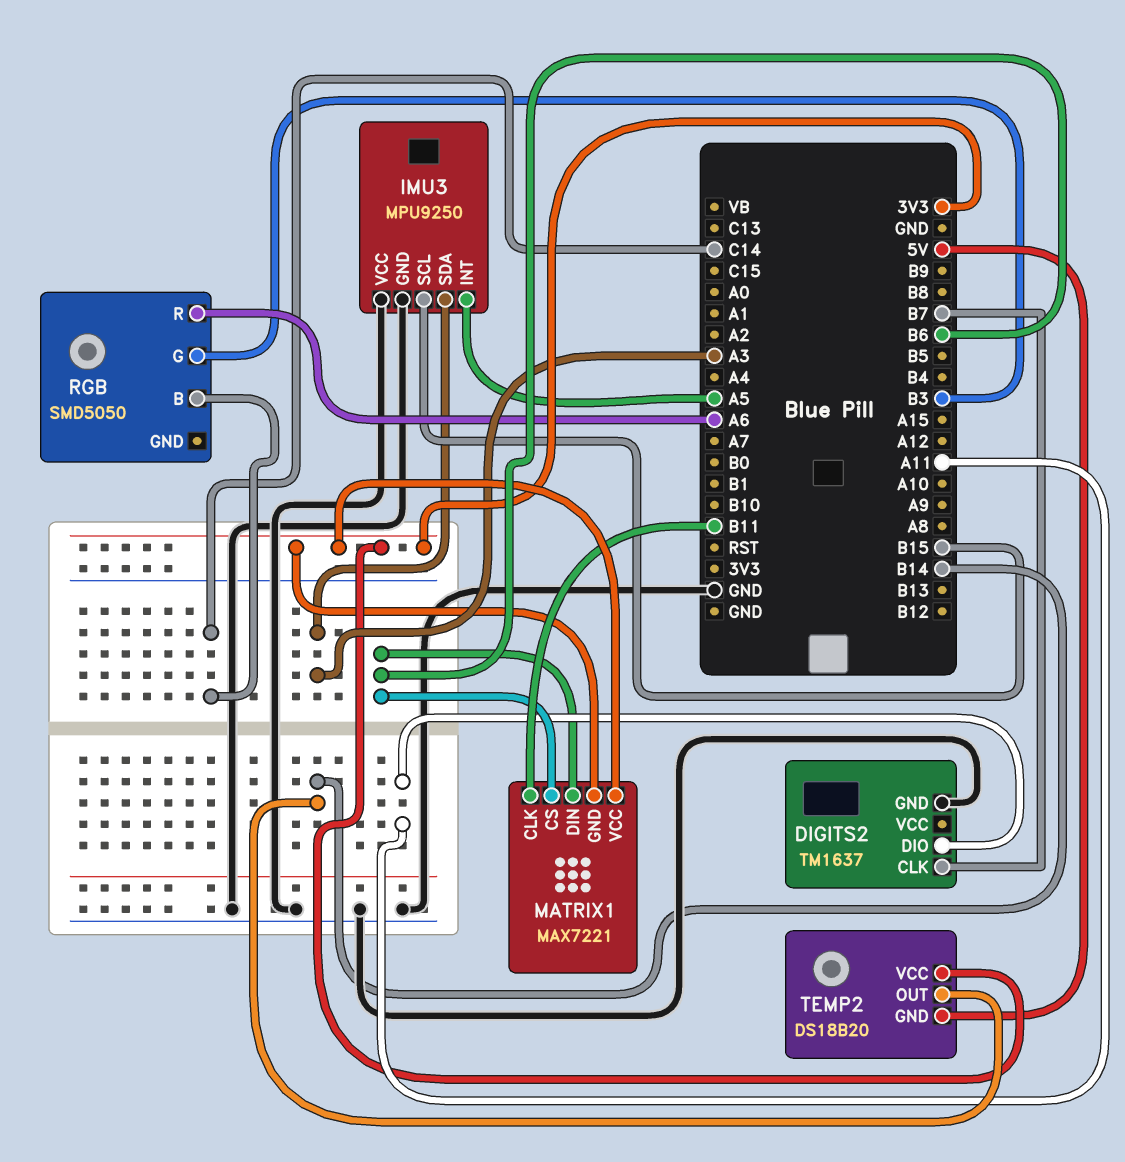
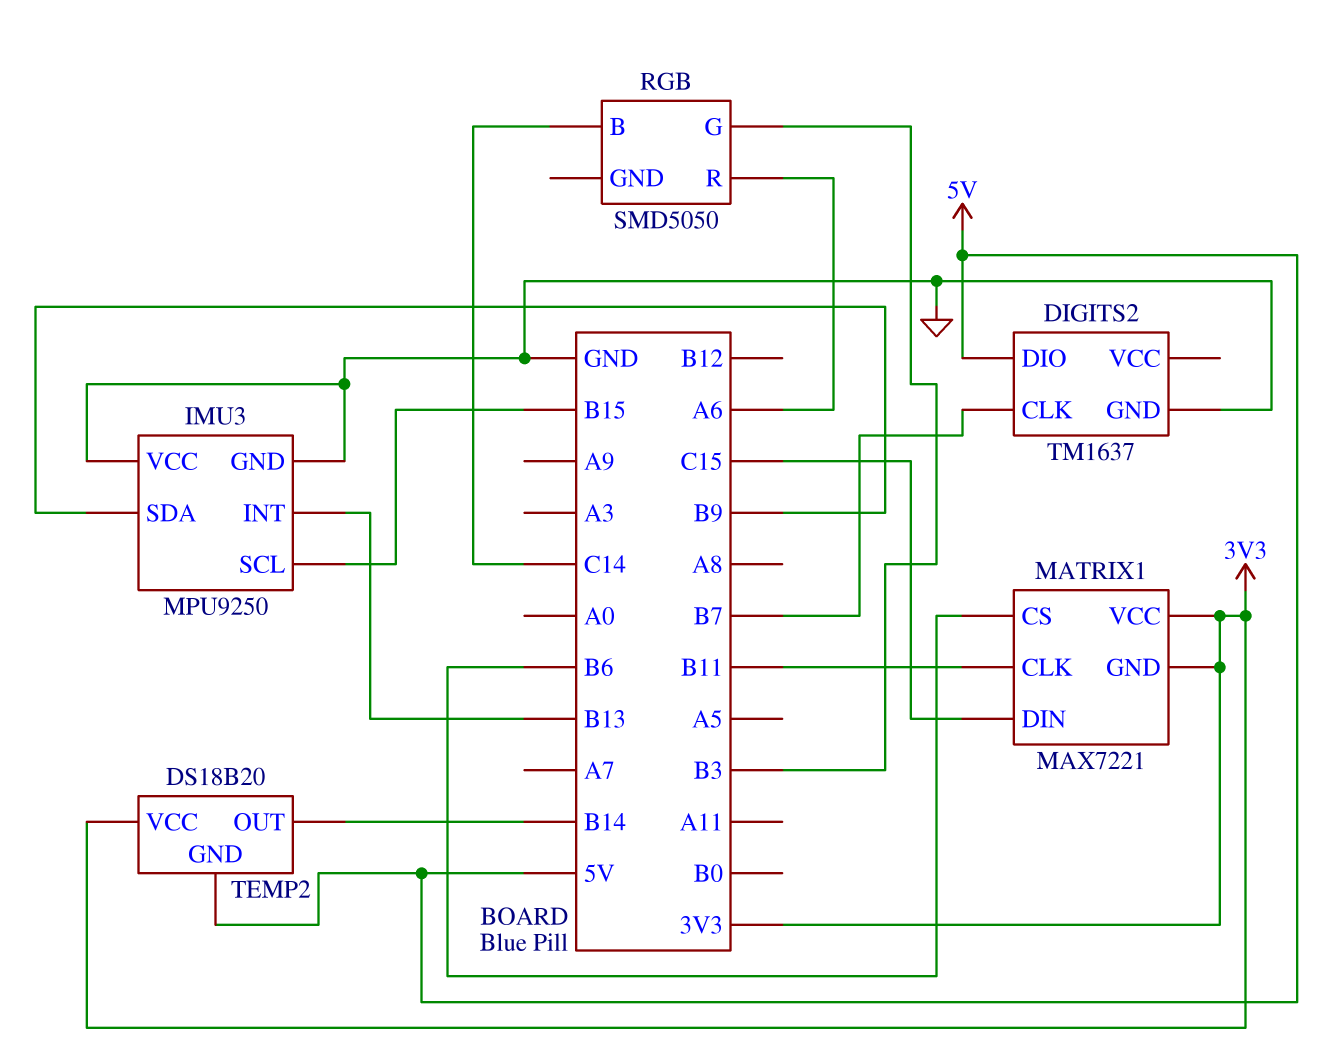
DIGITS2 pin DIO: A11 -> 5V
IMU3 pin INT: A5 -> B13
IMU3 pin SDA: A3 -> B9
MATRIX1 pin DIN: B6 -> C15

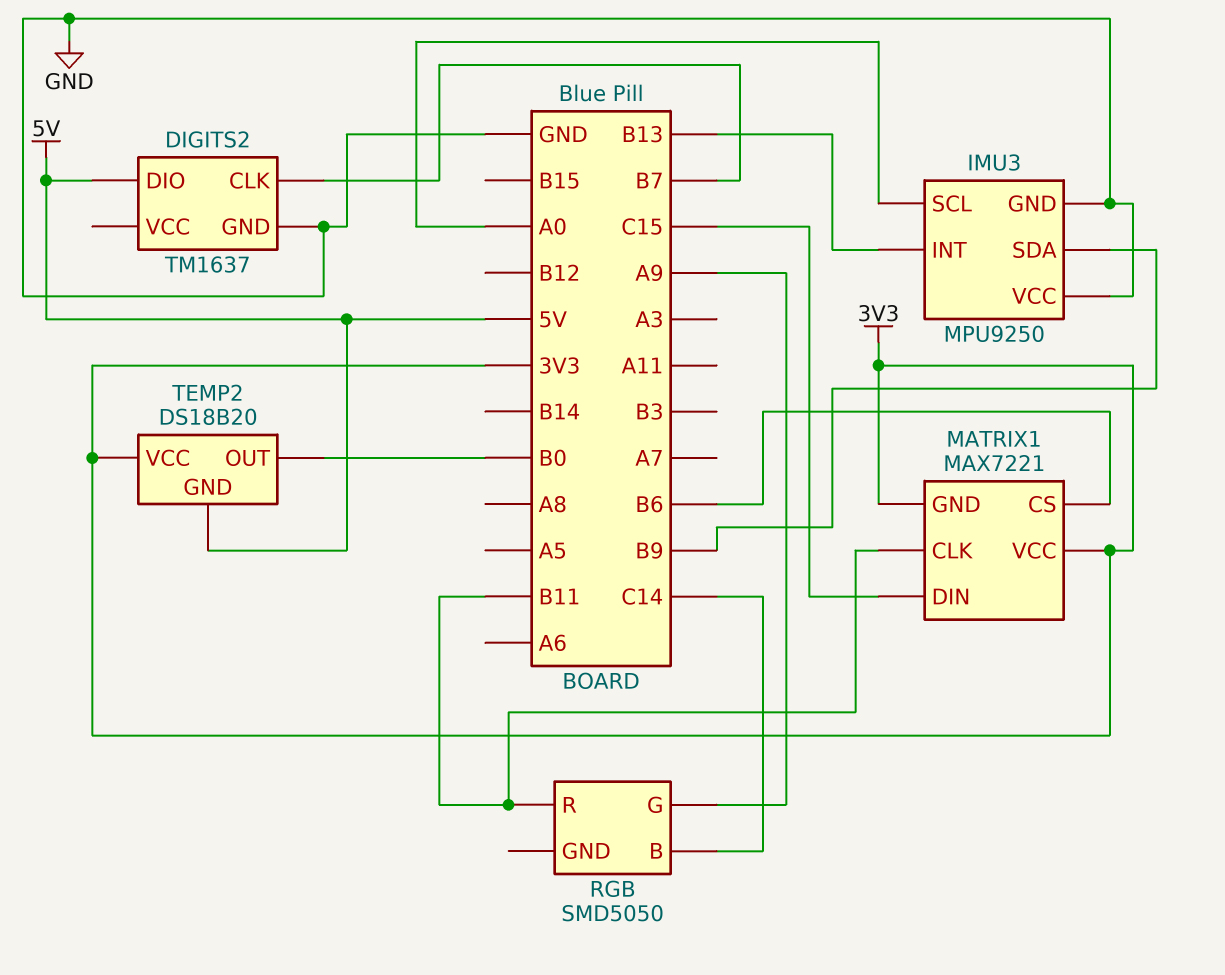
IMU3 pin SCL: B15 -> A0
RGB pin G: B3 -> A9
RGB pin R: A6 -> B11
TEMP2 pin OUT: B14 -> B0

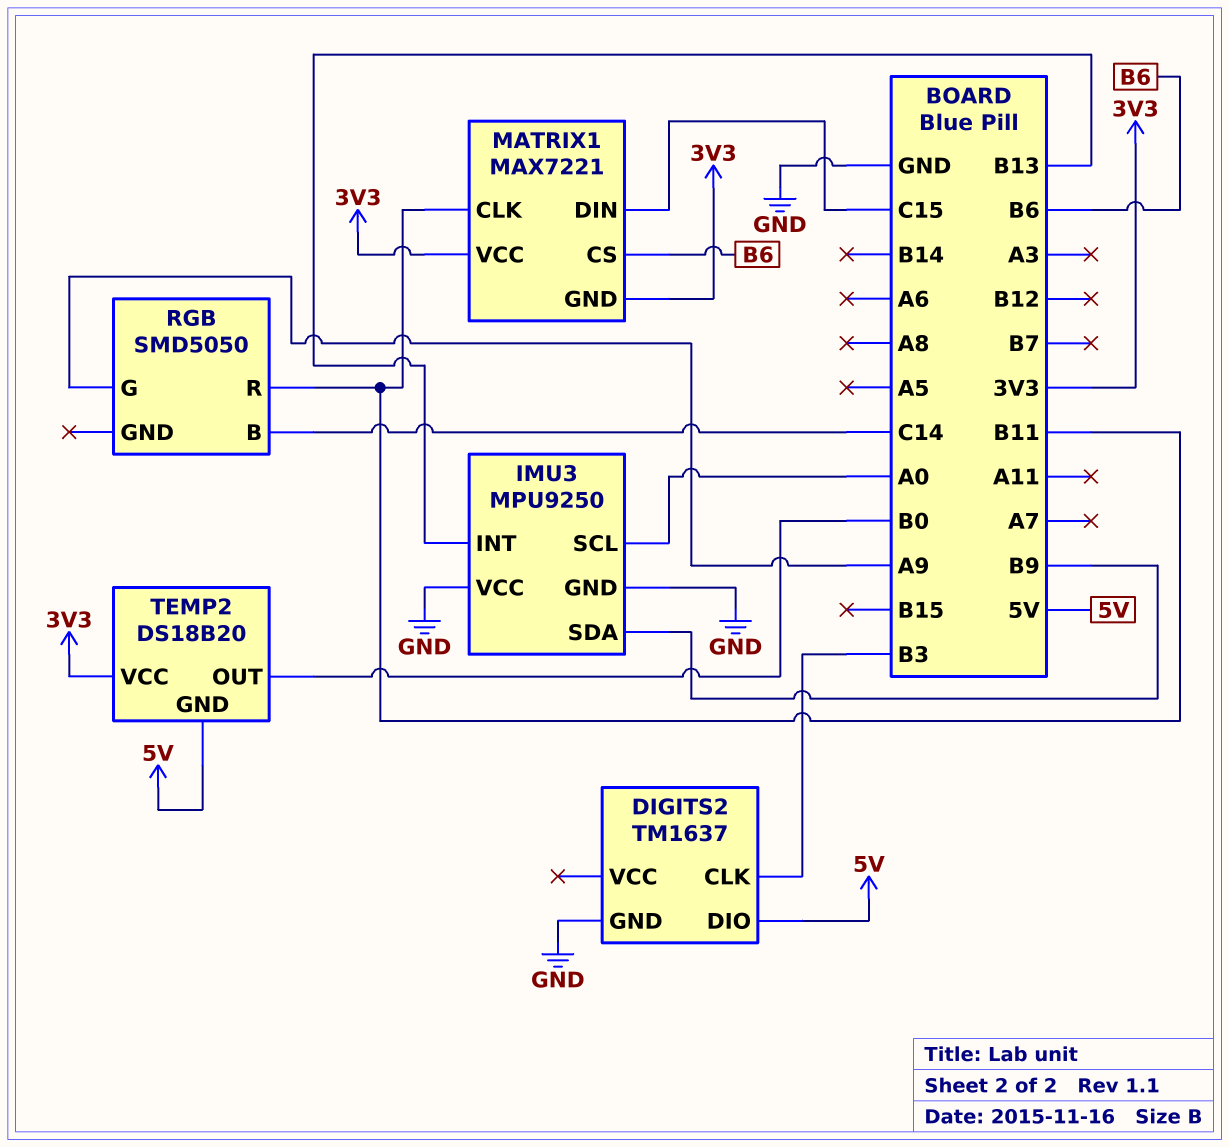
DIGITS2 pin CLK: B7 -> B3

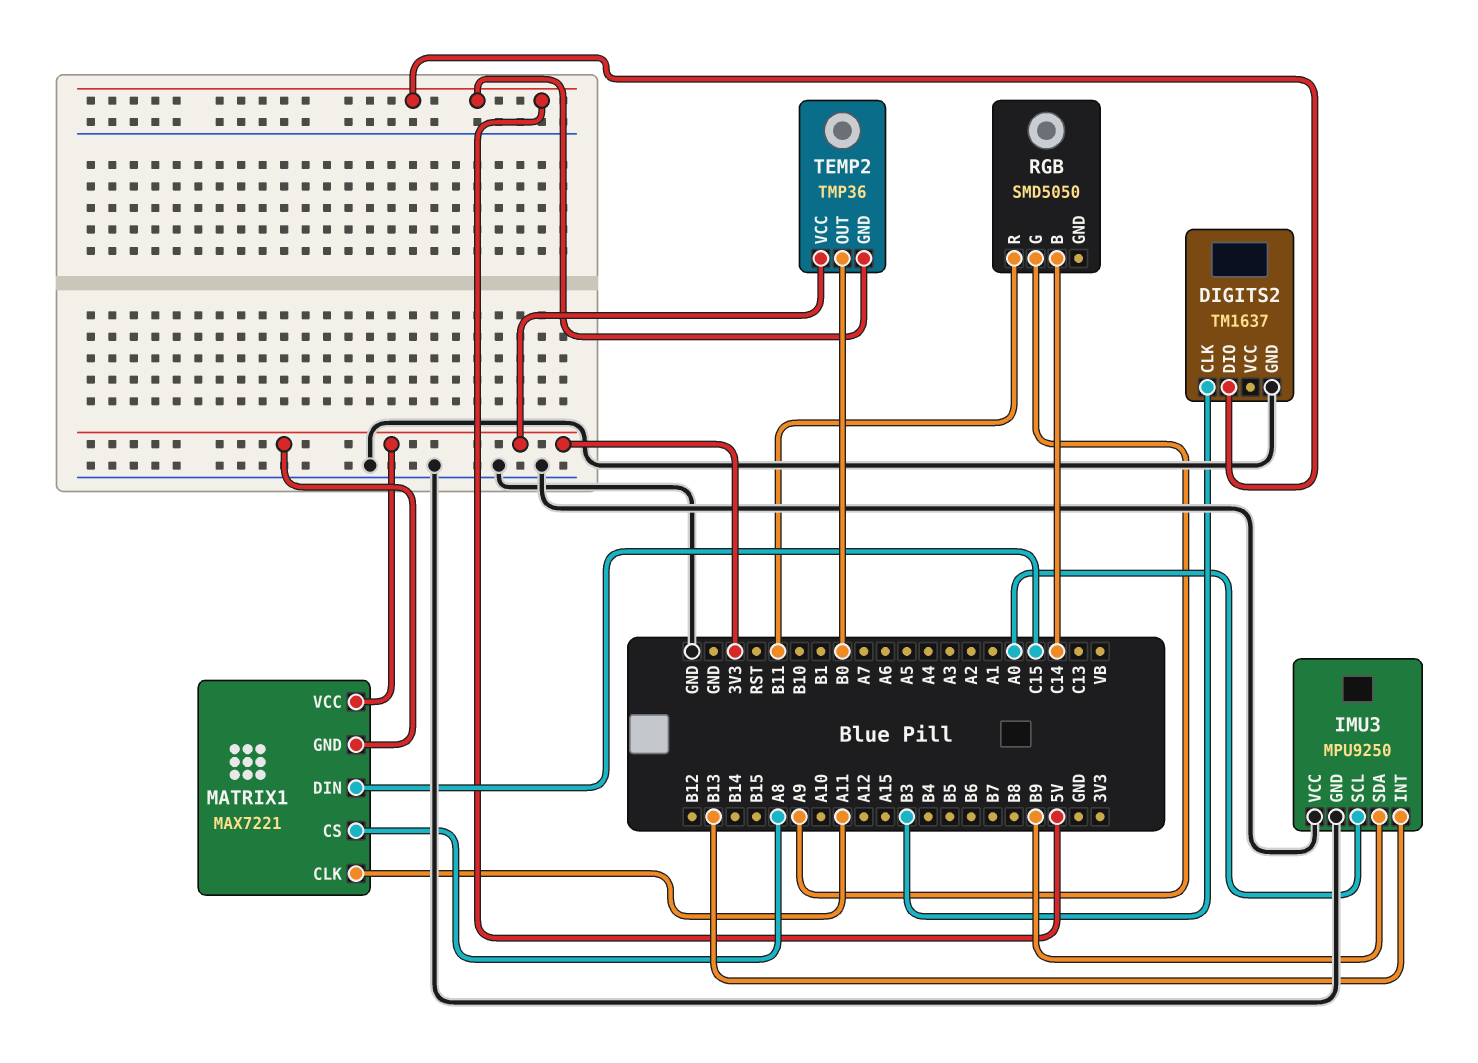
MATRIX1 pin CLK: B11 -> A11
MATRIX1 pin CS: B6 -> A8
TEMP2: DS18B20 -> TMP36

